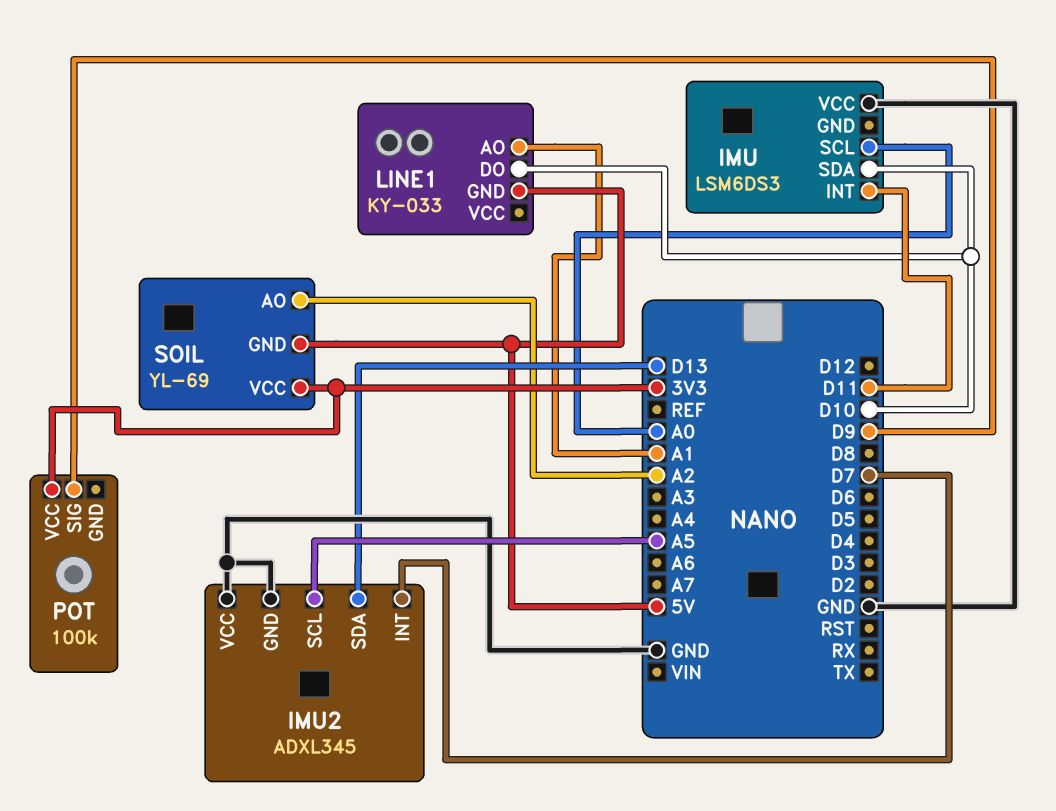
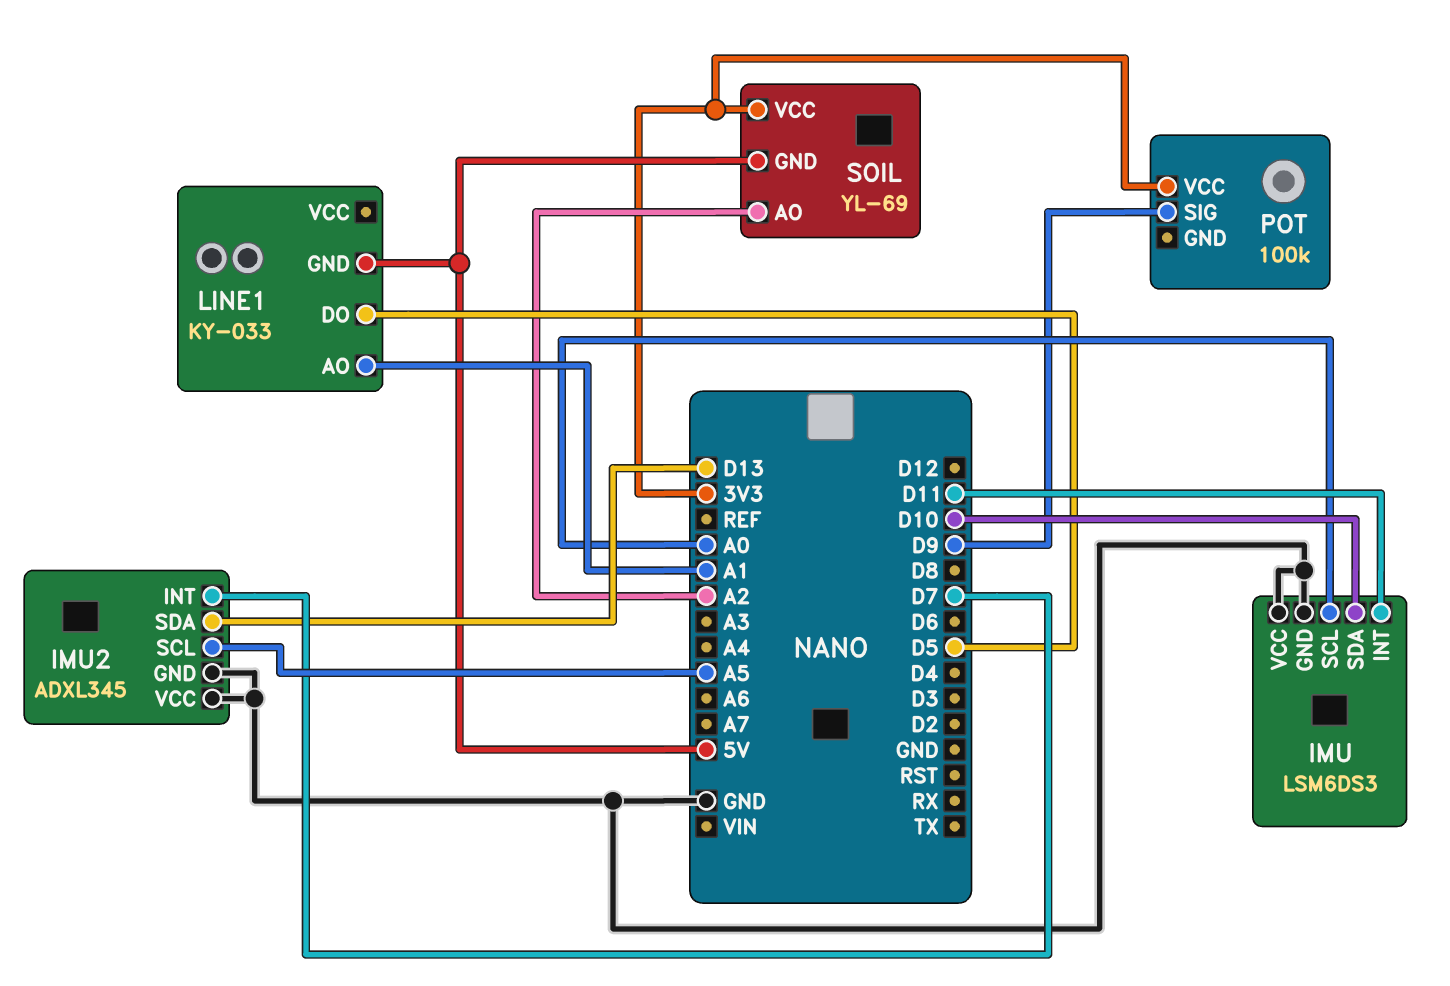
IMU pin GND: none -> GND
LINE1 pin DO: D10 -> D5

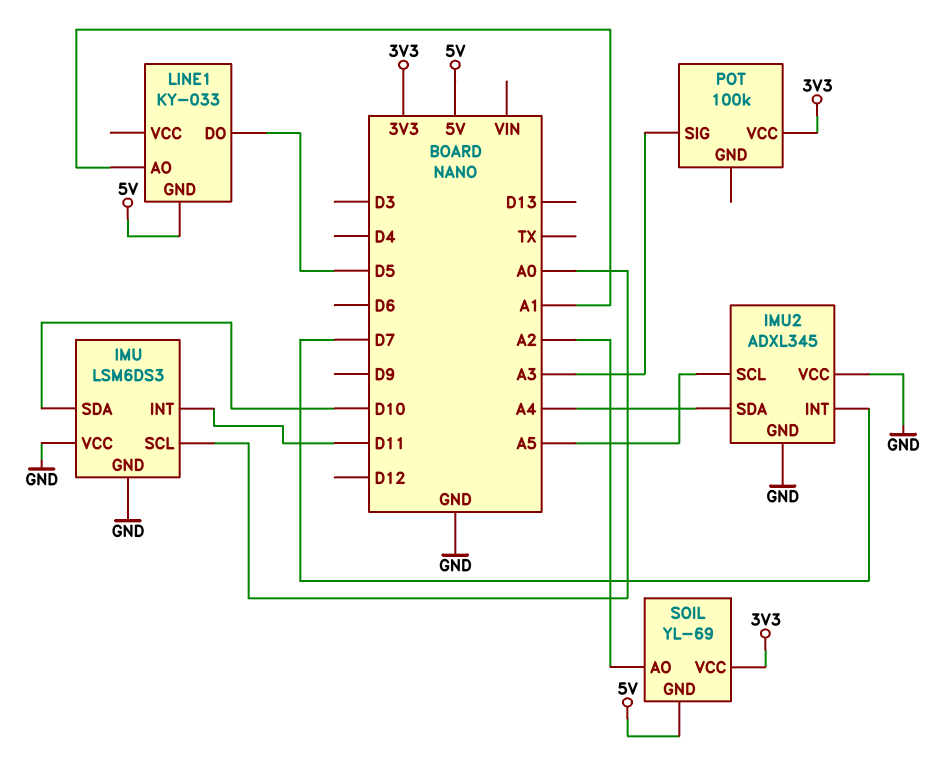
IMU2 pin SDA: D13 -> A4
POT pin SIG: D9 -> A3

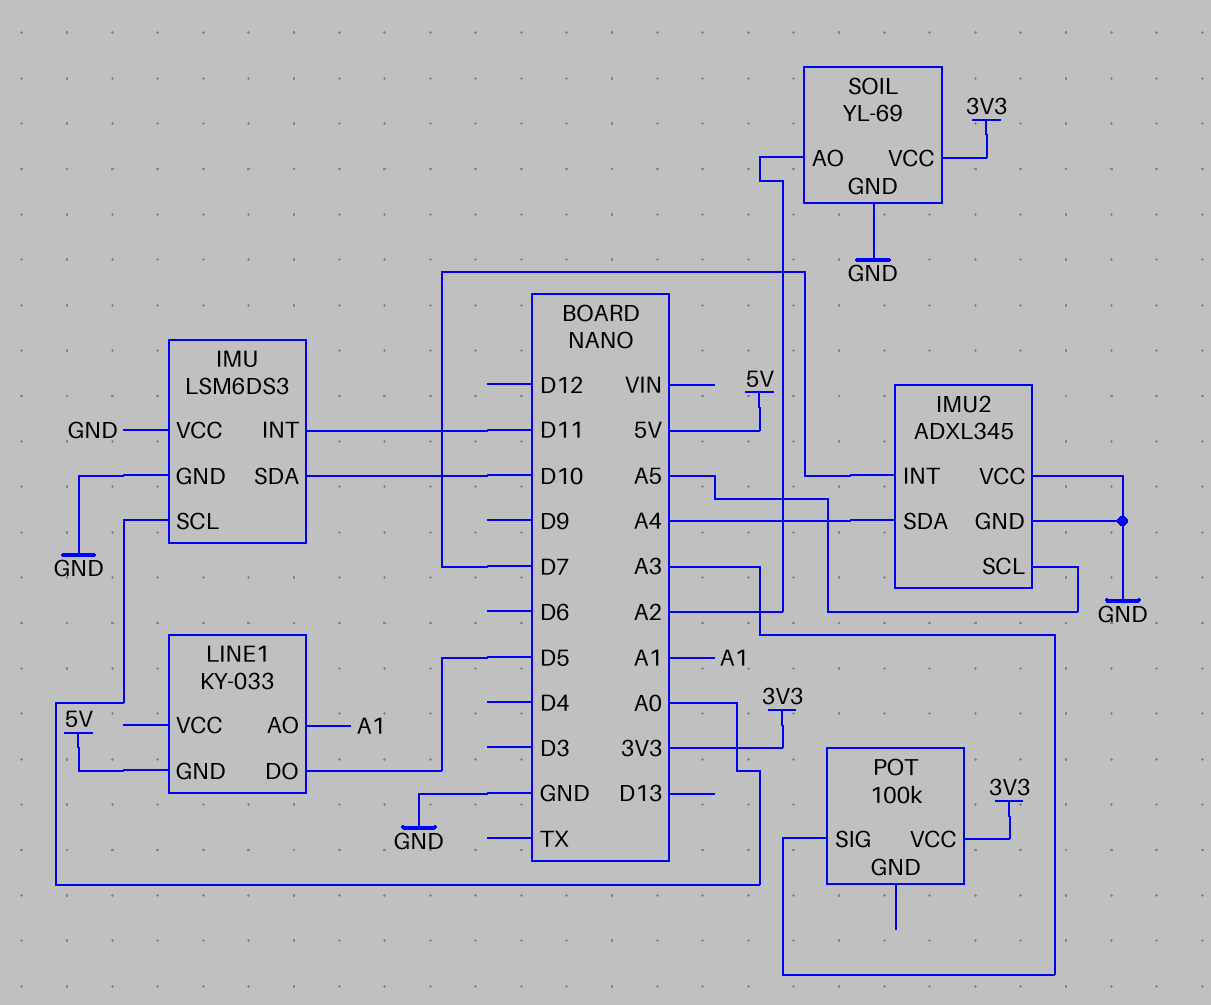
SOIL pin GND: 5V -> GND

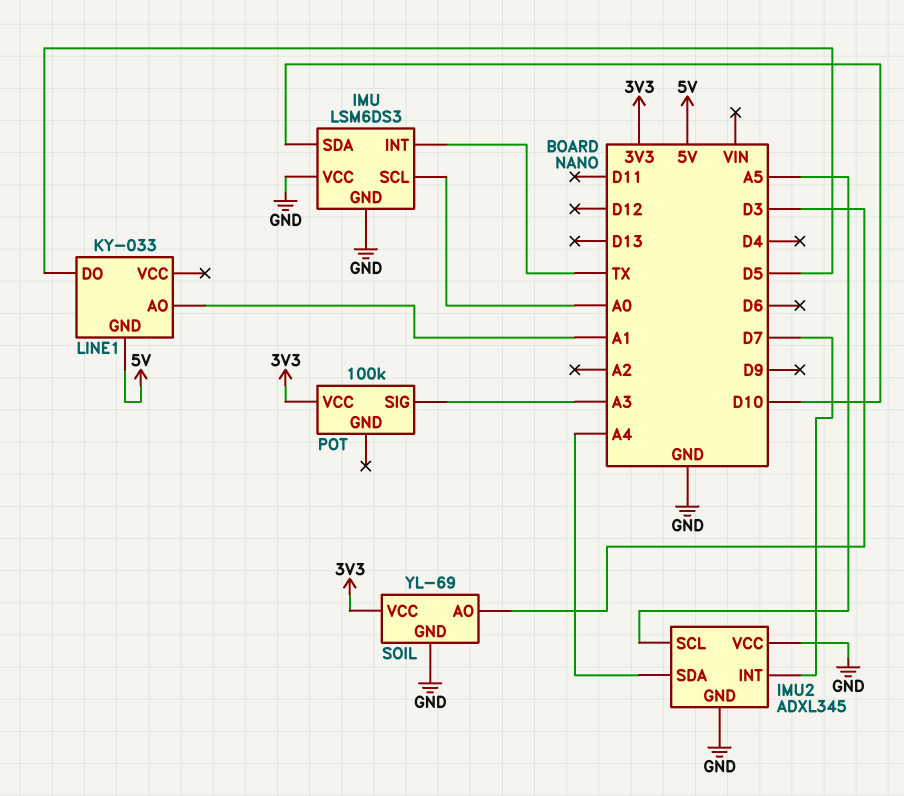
IMU pin INT: D11 -> TX
SOIL pin AO: A2 -> D3

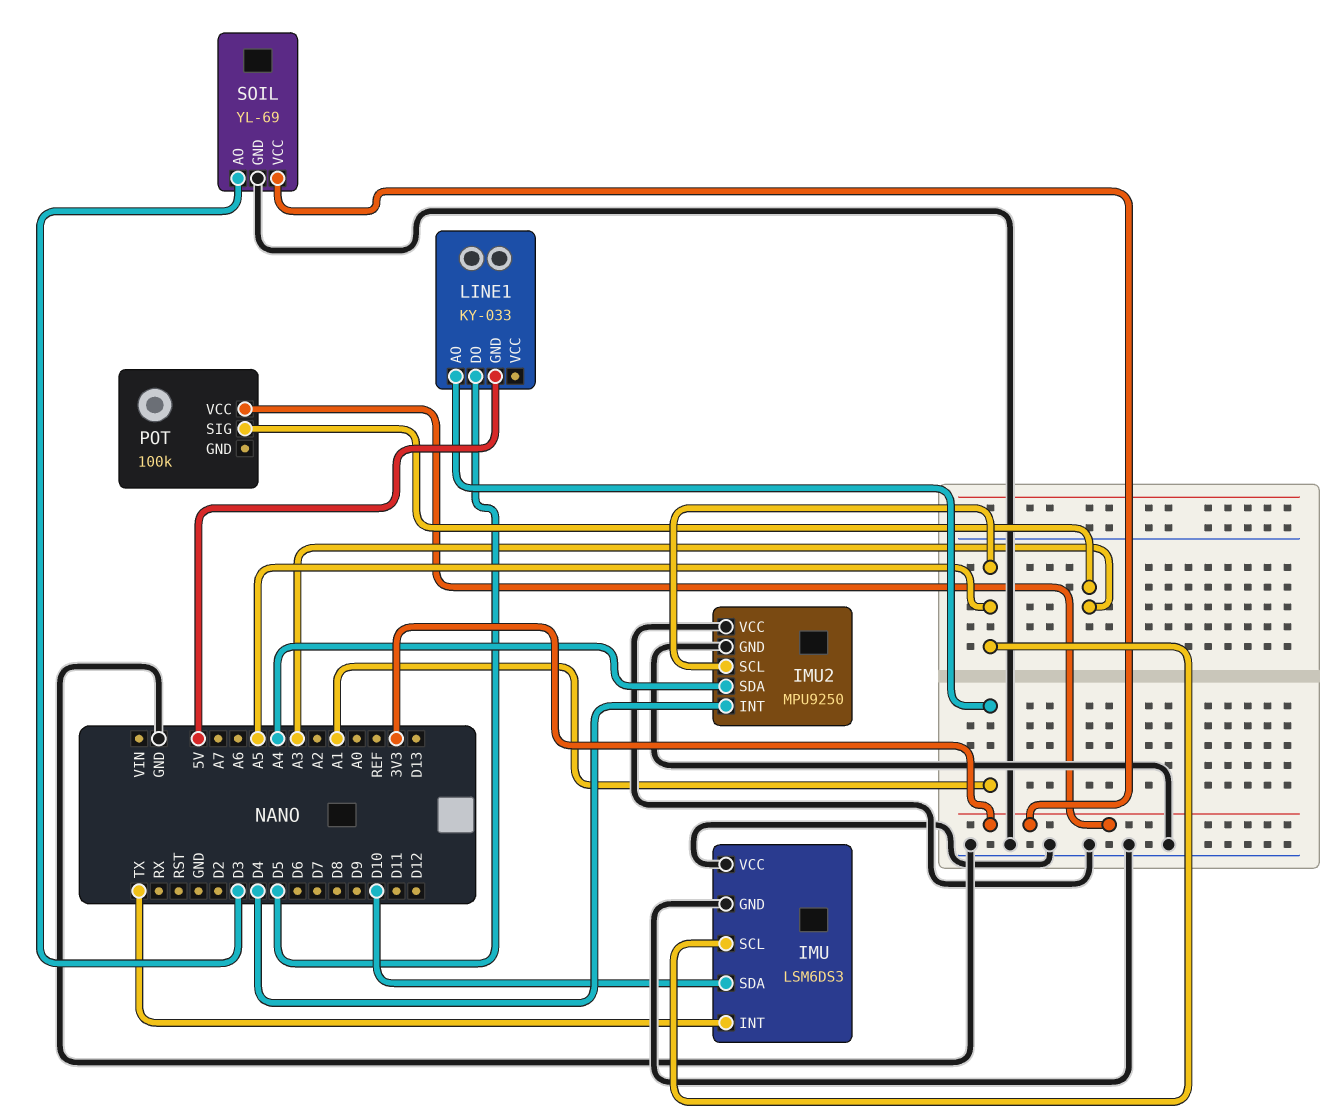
IMU pin SCL: A0 -> A5
IMU2: ADXL345 -> MPU9250
IMU2 pin INT: D7 -> D4

